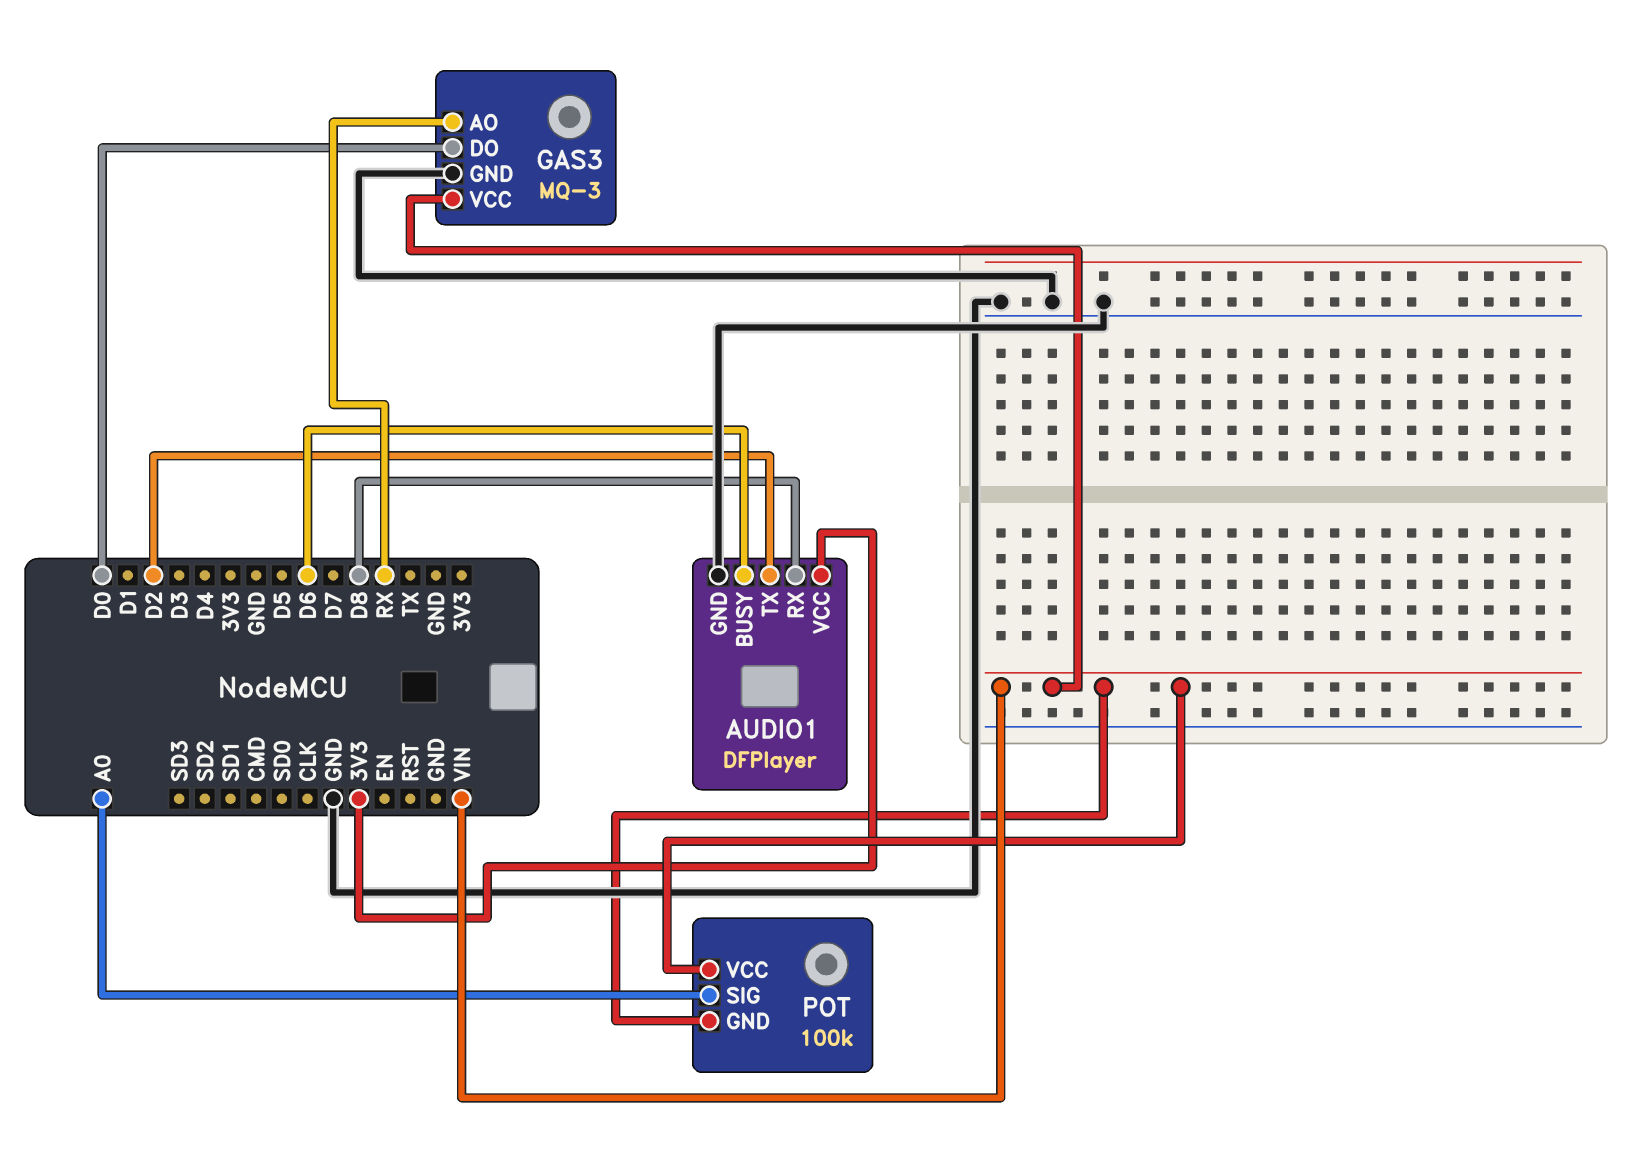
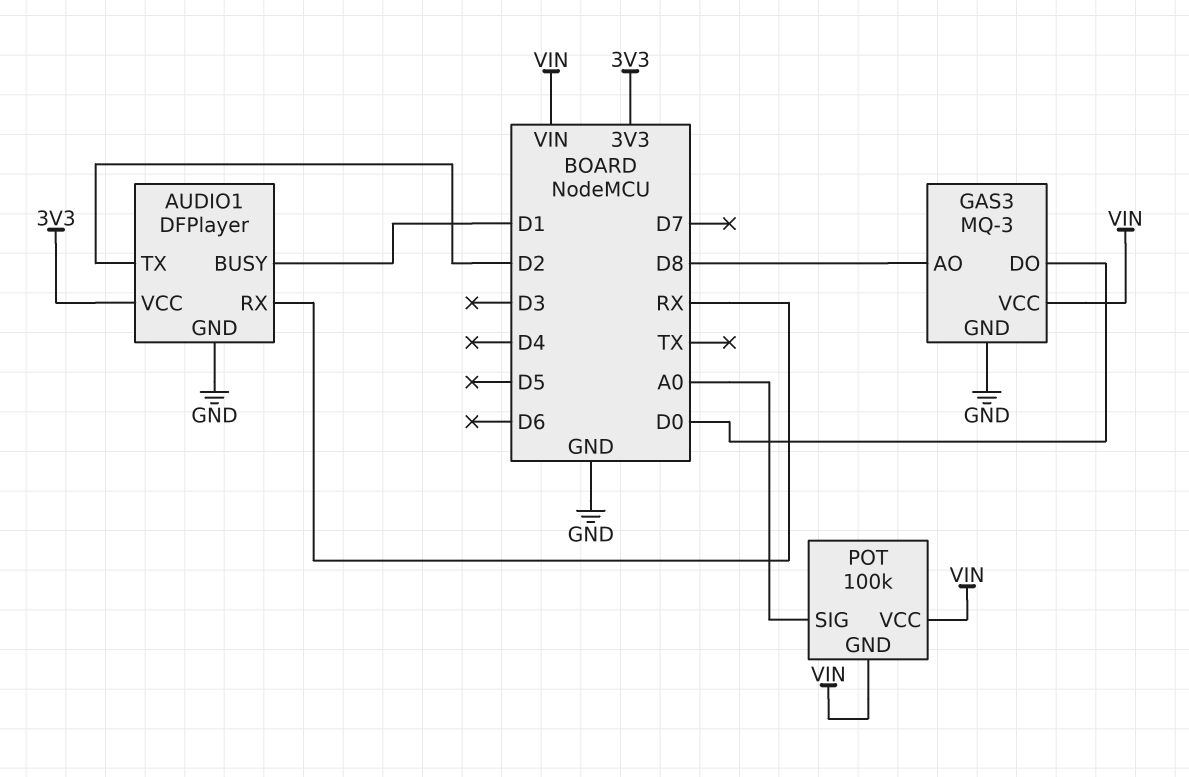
AUDIO1 pin BUSY: D6 -> D1
AUDIO1 pin RX: D8 -> RX
GAS3 pin AO: RX -> D8

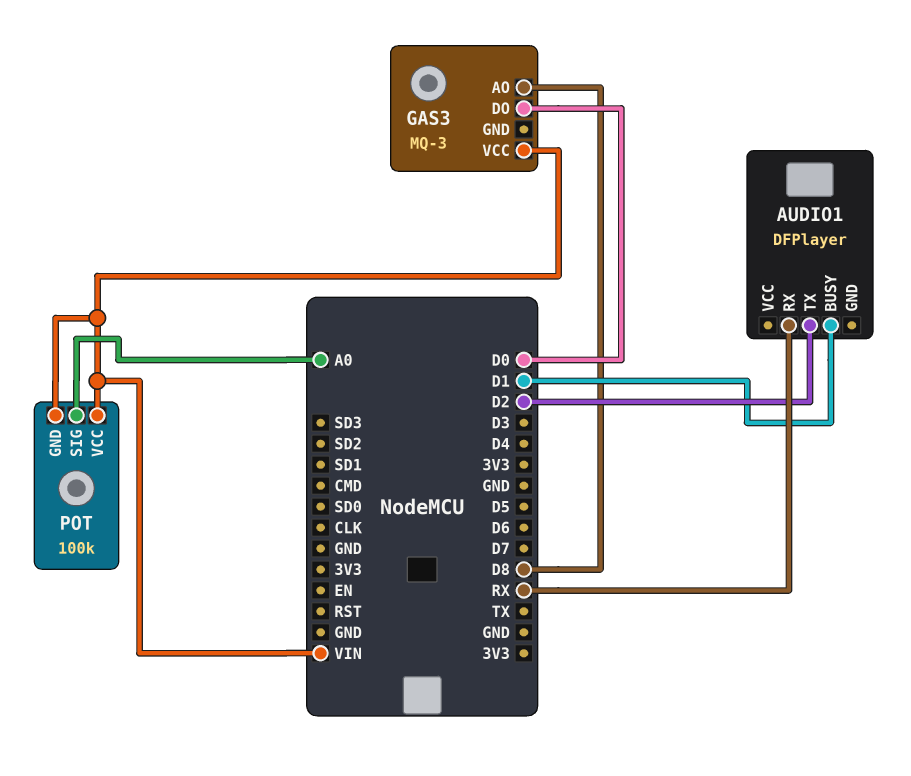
AUDIO1 pin GND: GND -> none
AUDIO1 pin VCC: 3V3 -> none
GAS3 pin GND: GND -> none

